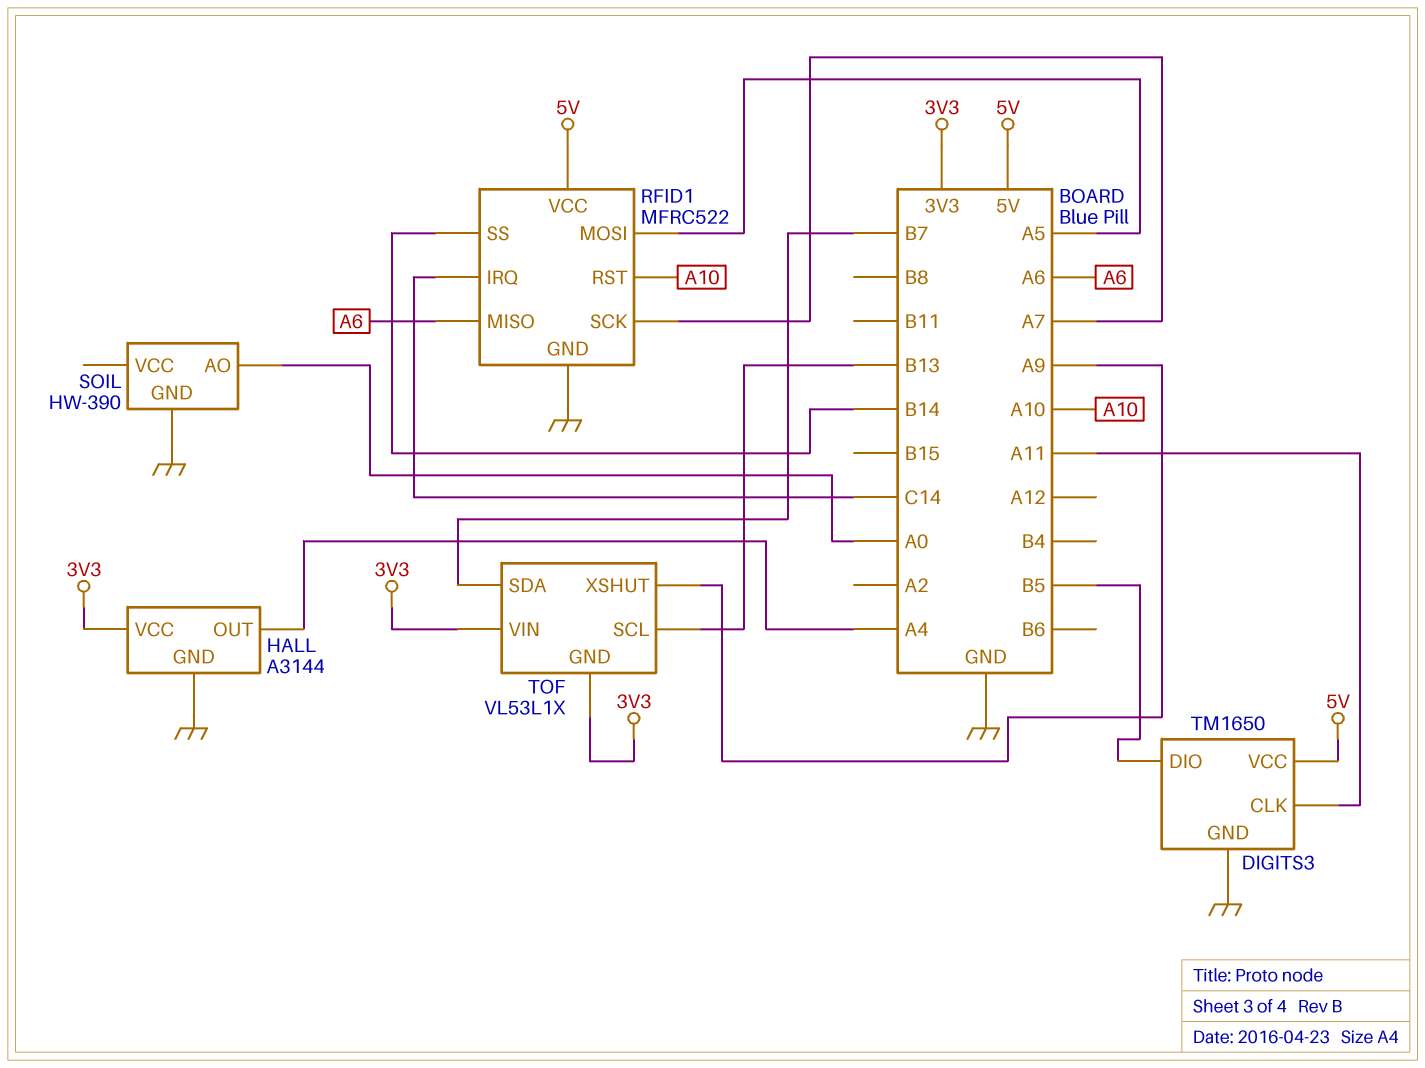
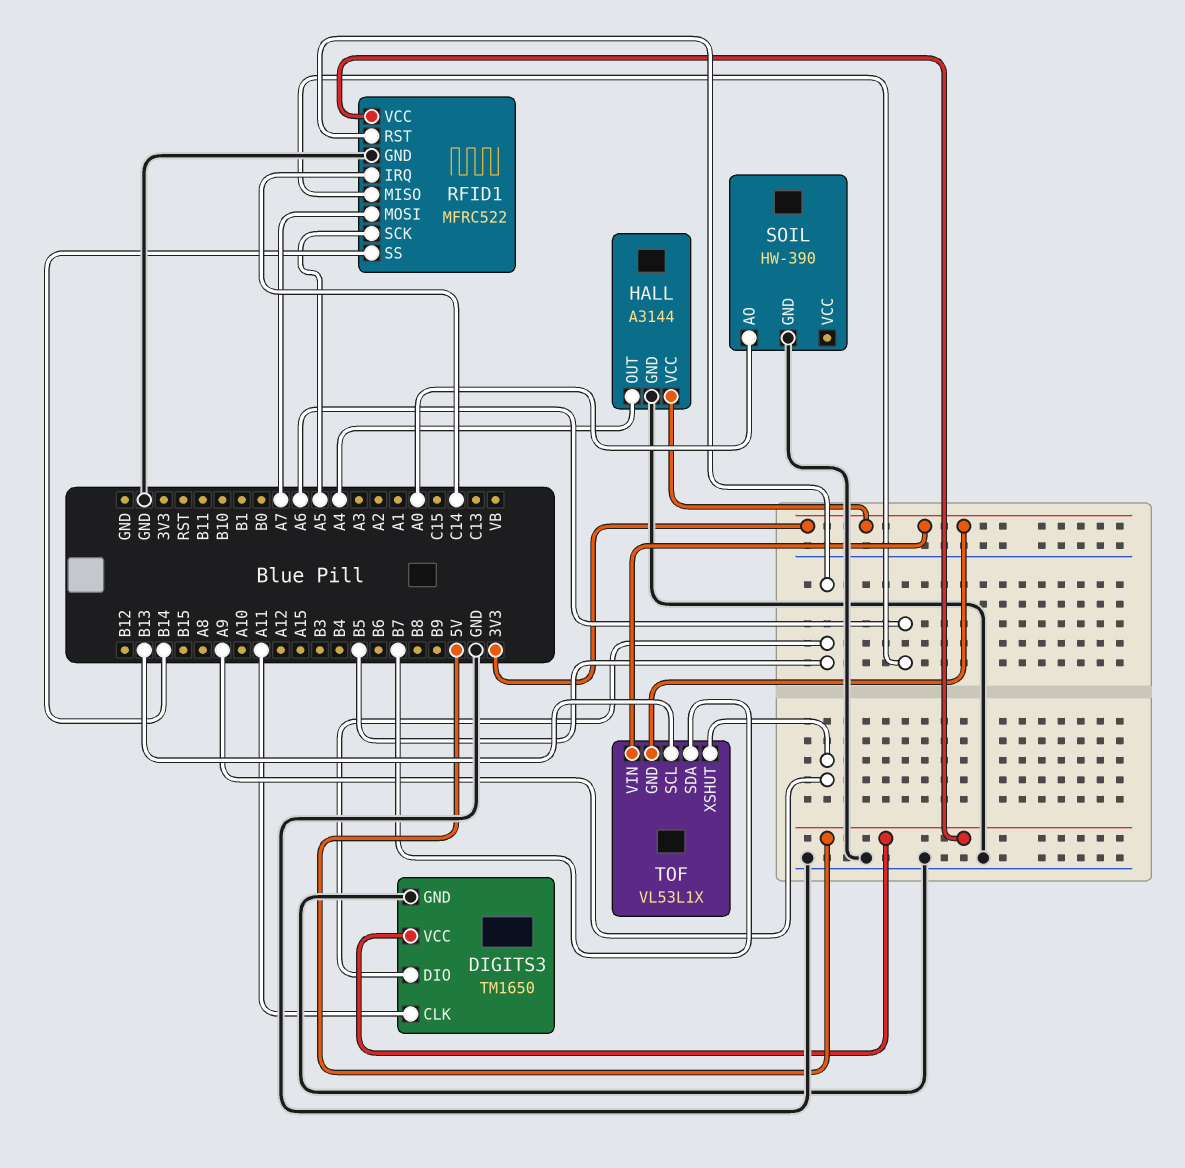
RFID1 pin MOSI: A5 -> A7
RFID1 pin RST: A10 -> B5
RFID1 pin SCK: A7 -> A5

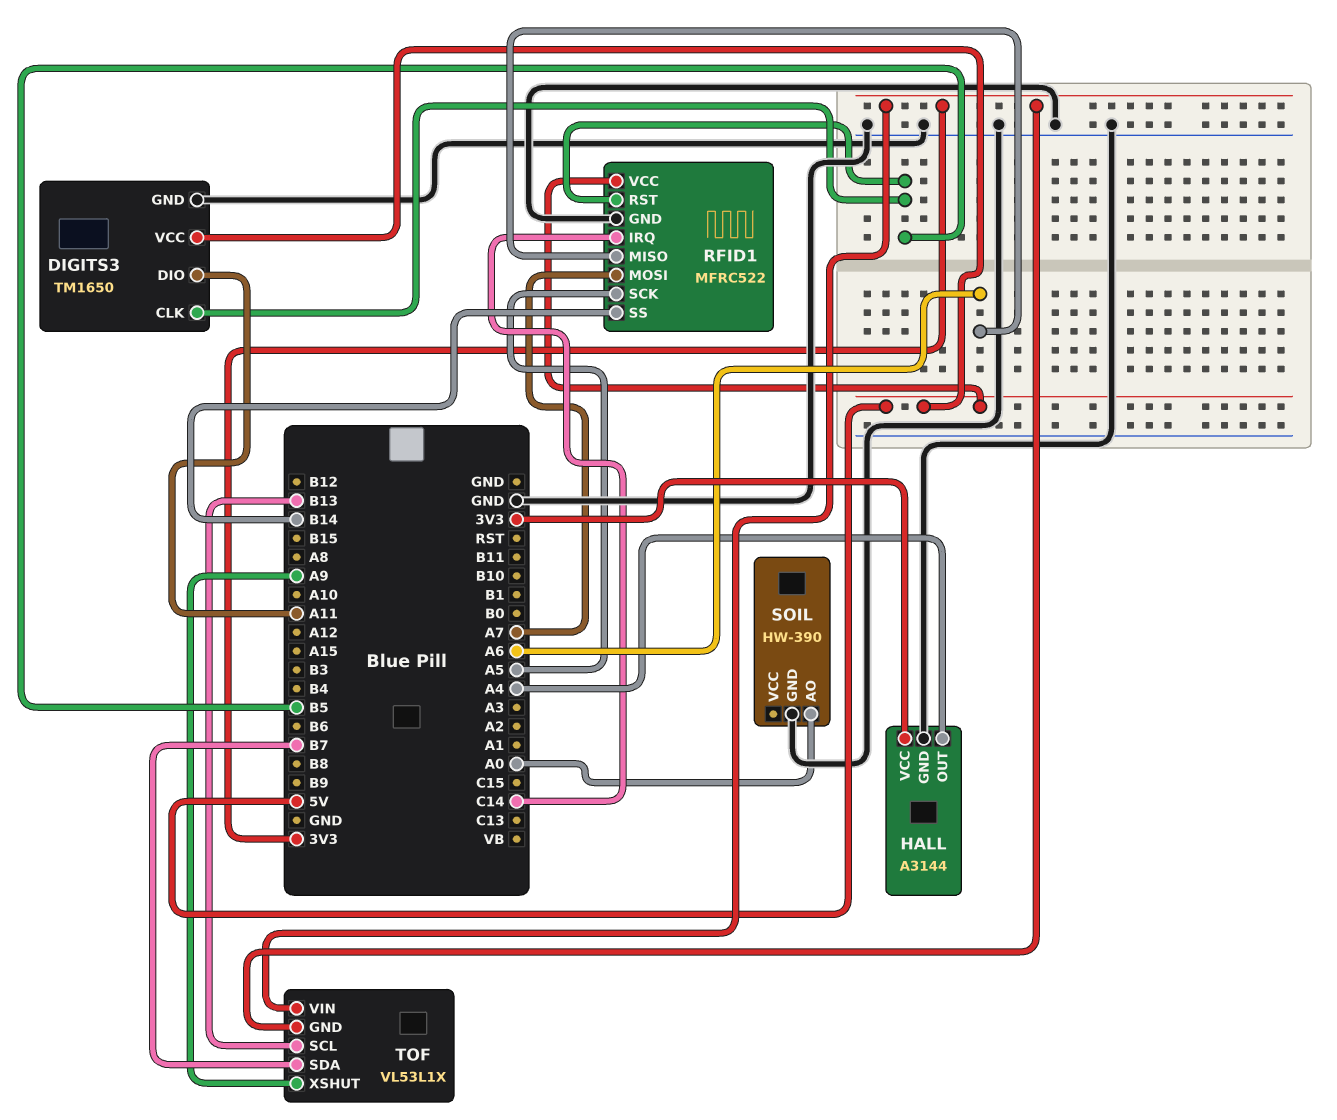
DIGITS3 pin CLK: A11 -> B5
DIGITS3 pin DIO: B5 -> A11

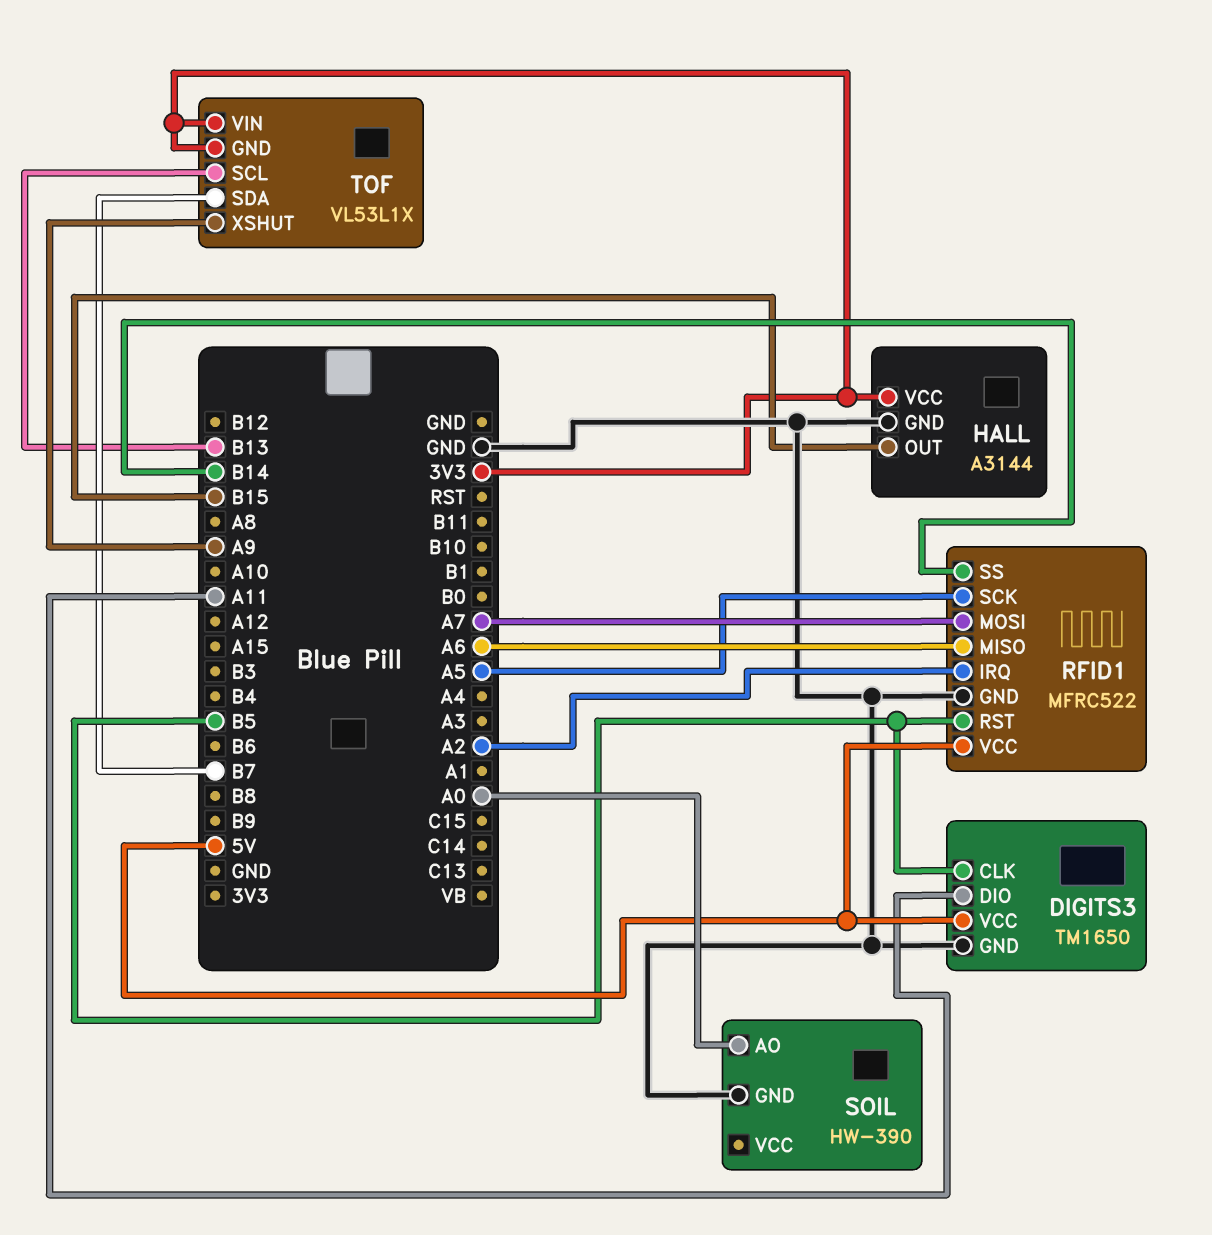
HALL pin OUT: A4 -> B15
RFID1 pin IRQ: C14 -> A2

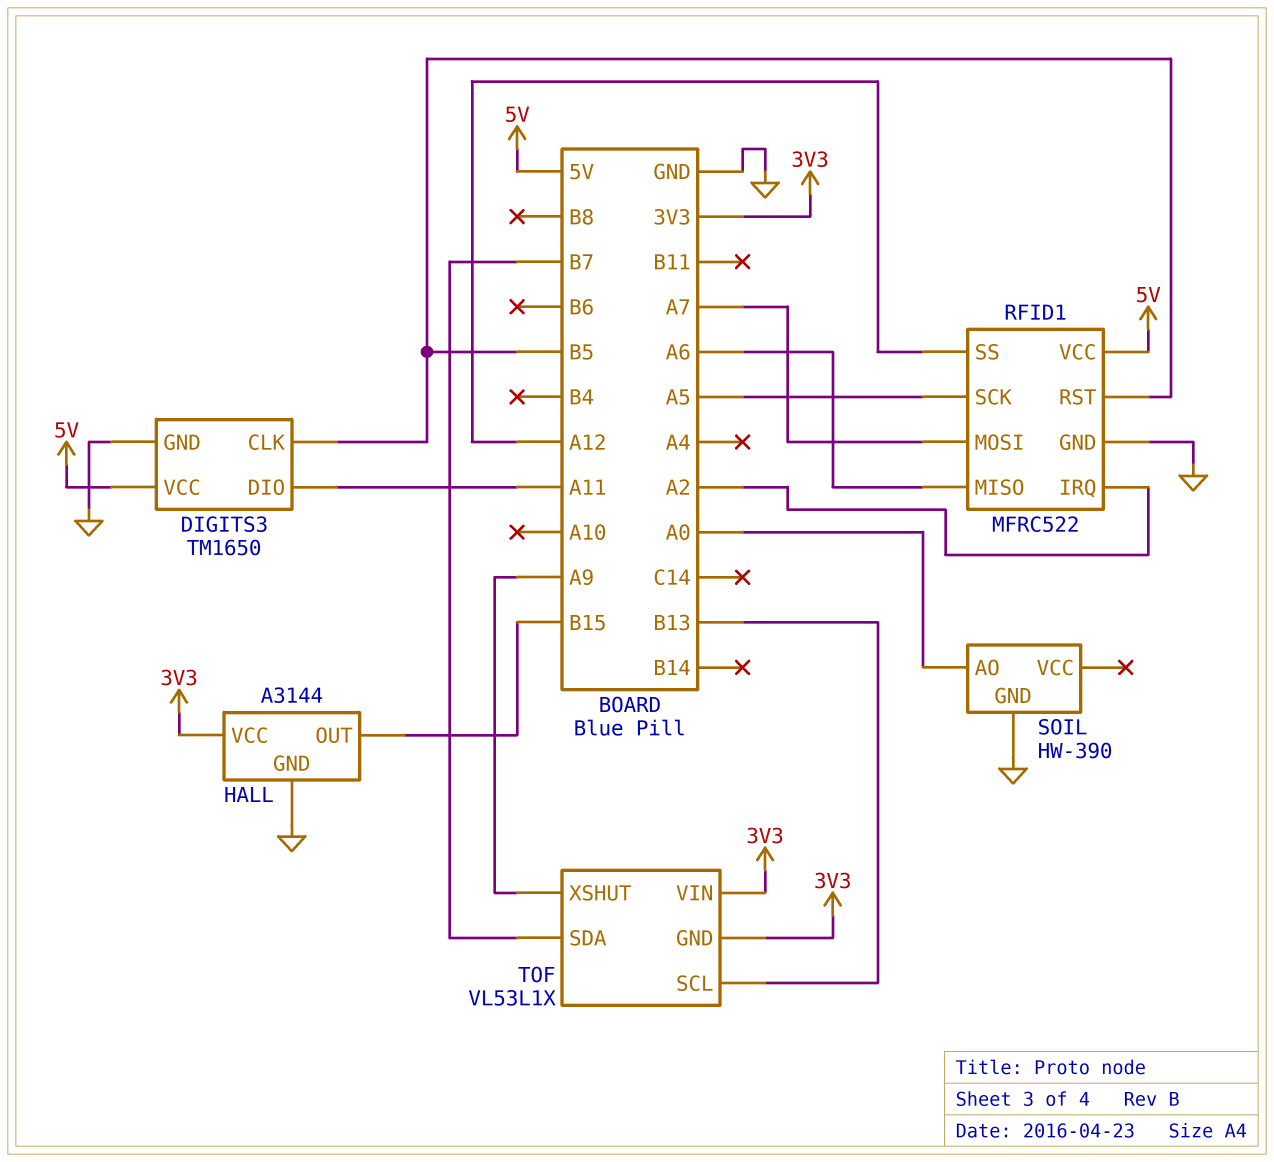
RFID1 pin SS: B14 -> A12

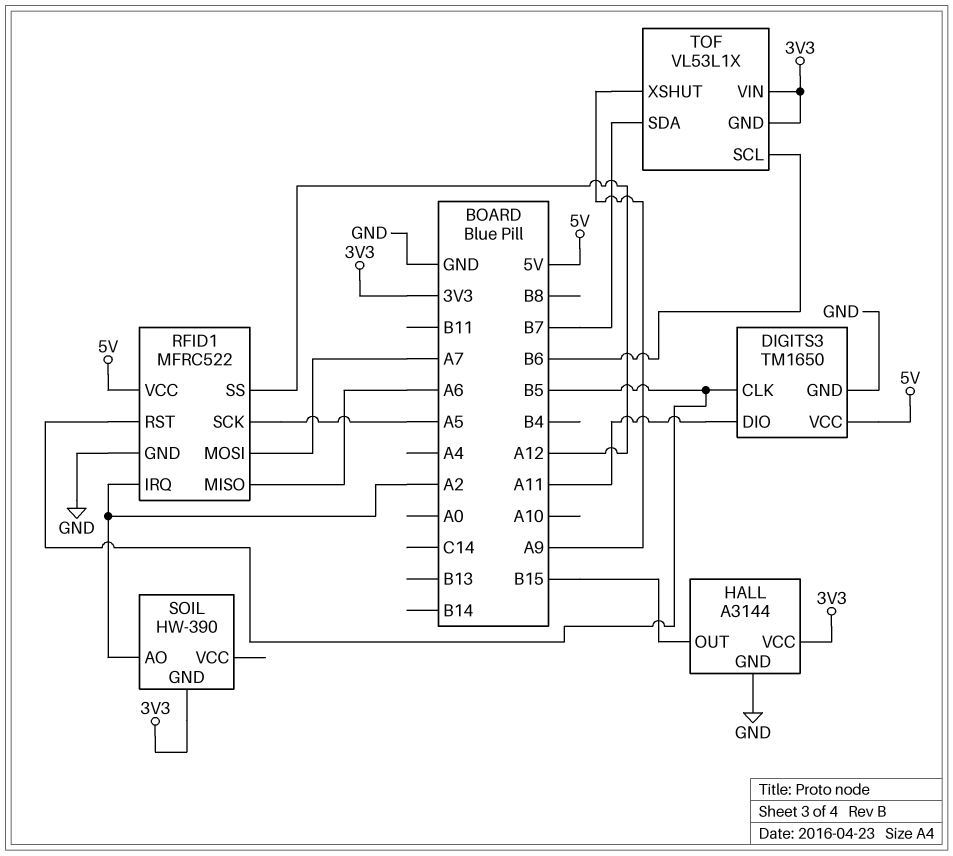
SOIL pin AO: A0 -> A2
SOIL pin GND: GND -> 3V3
TOF pin SCL: B13 -> B6

